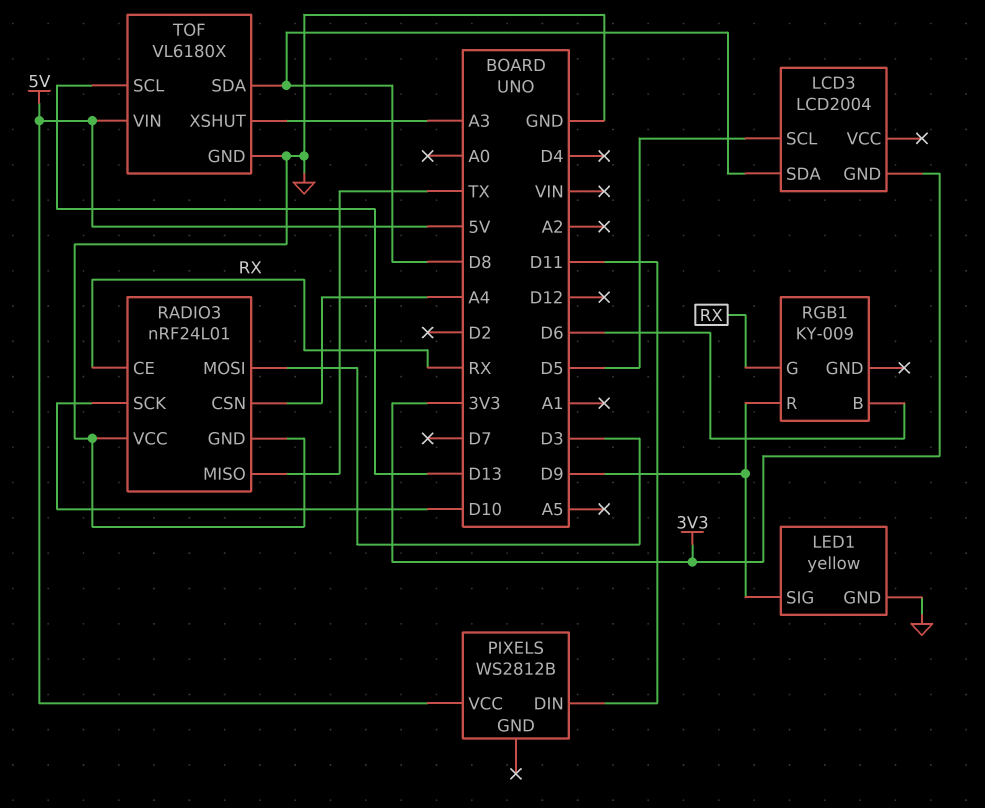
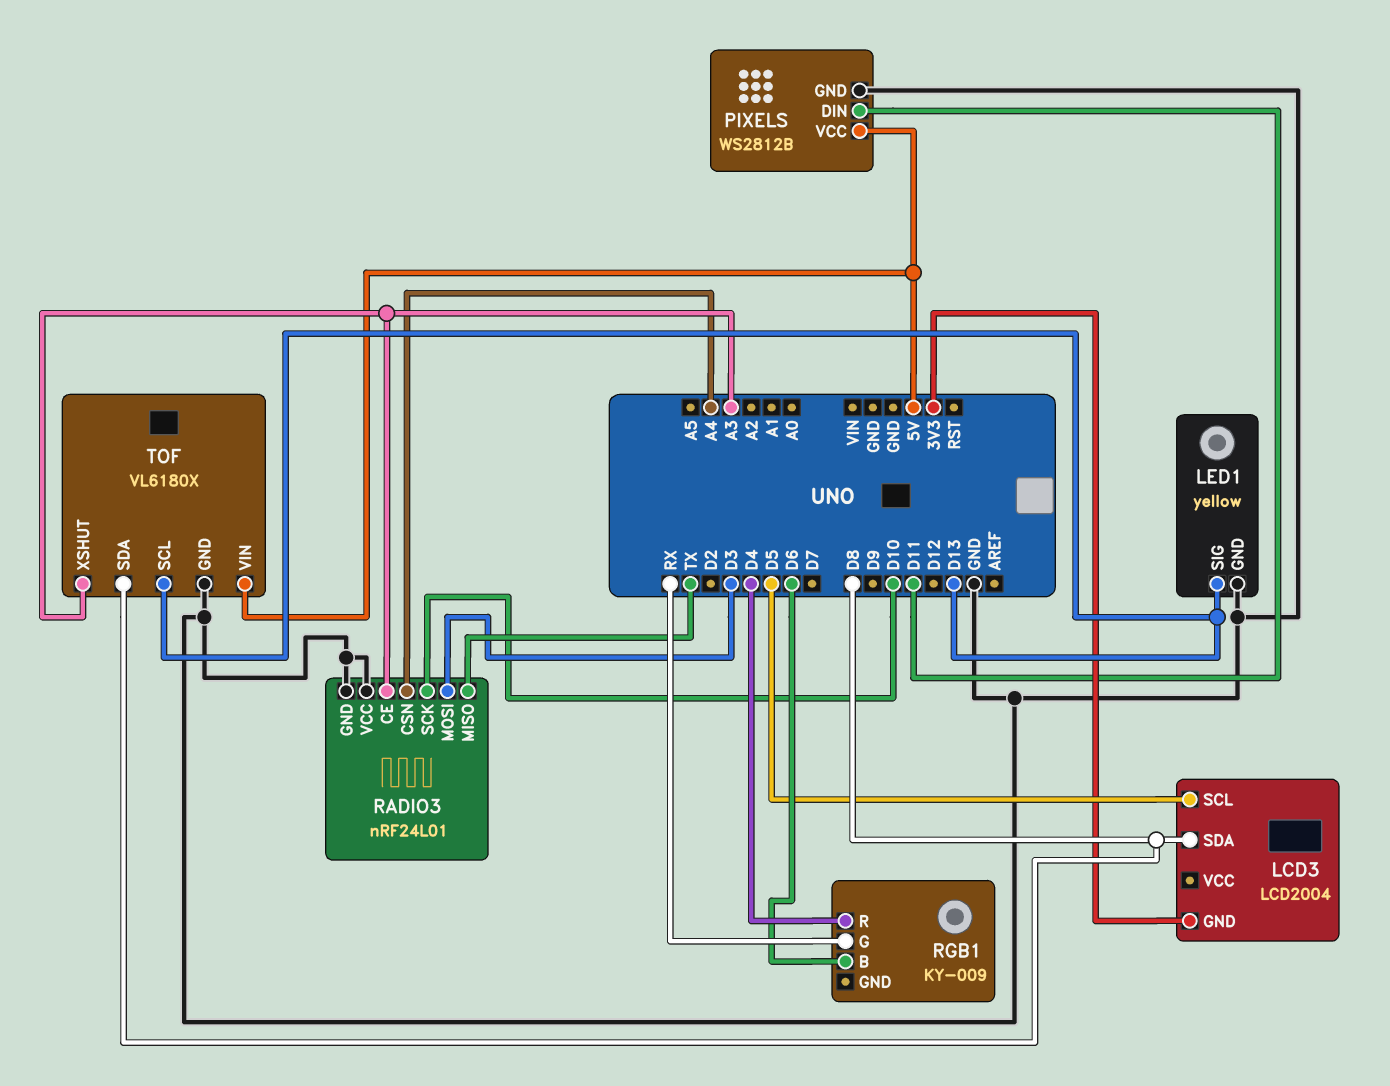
LED1 pin SIG: D9 -> D13
PIXELS pin GND: none -> GND
RADIO3 pin CE: RX -> A3
RGB1 pin R: D9 -> D4

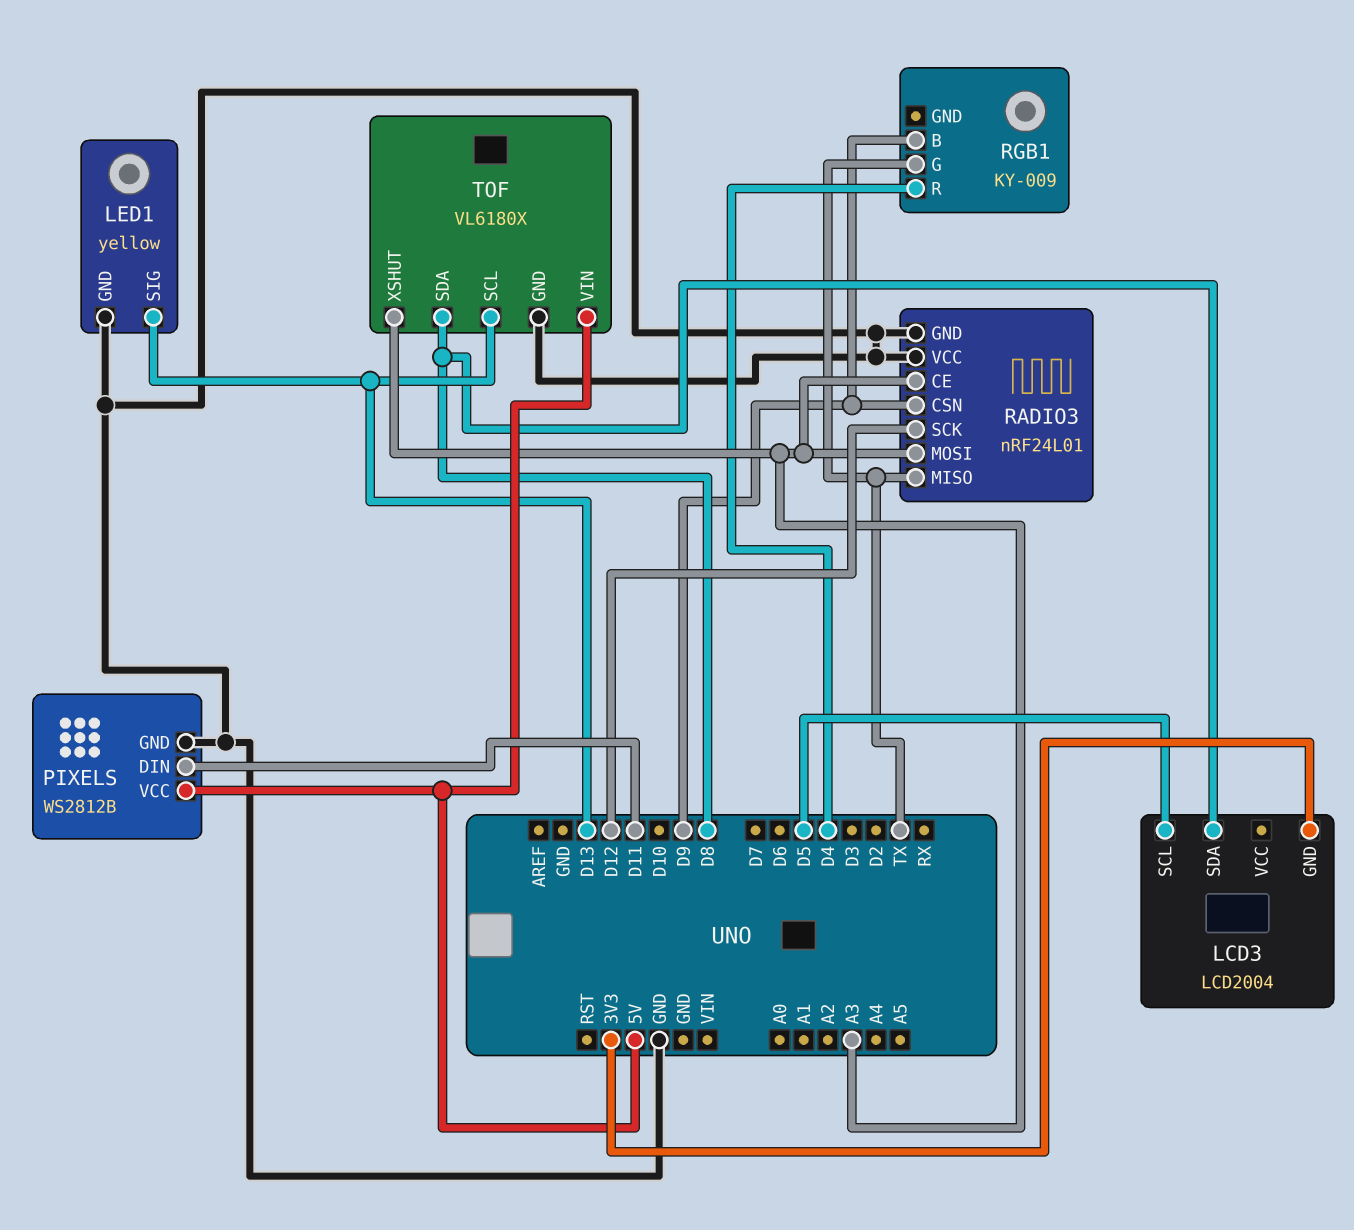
RADIO3 pin CSN: A4 -> D9
RADIO3 pin MOSI: D3 -> A3
RADIO3 pin SCK: D10 -> D12
RGB1 pin B: D6 -> D9
RGB1 pin G: RX -> TX

